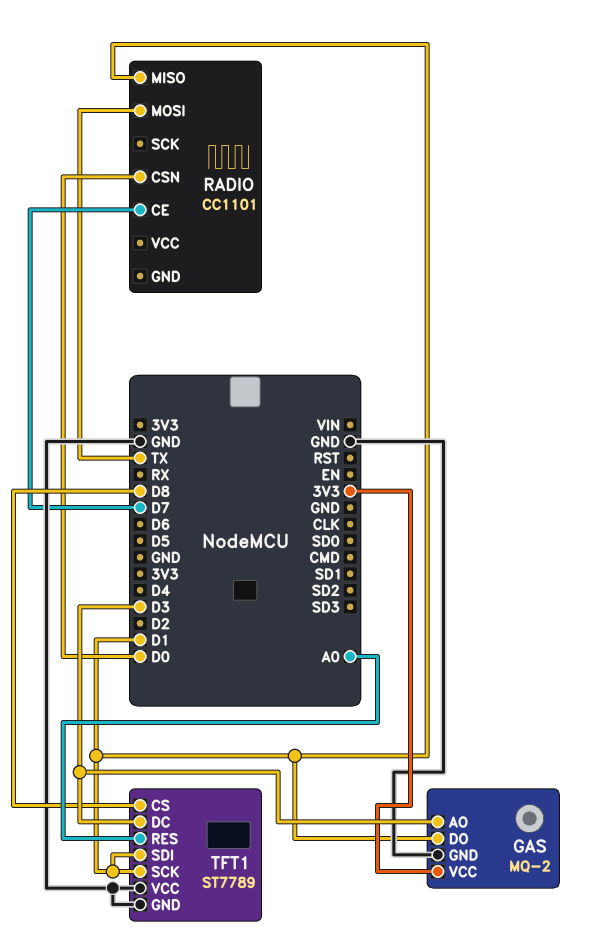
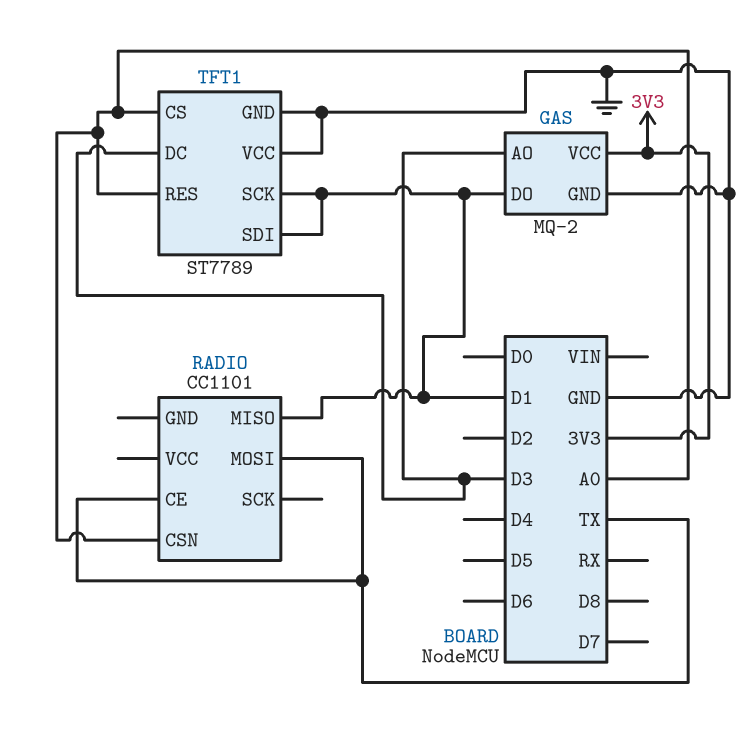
RADIO pin CE: D7 -> TX
RADIO pin CSN: D0 -> A0
TFT1 pin CS: D8 -> A0

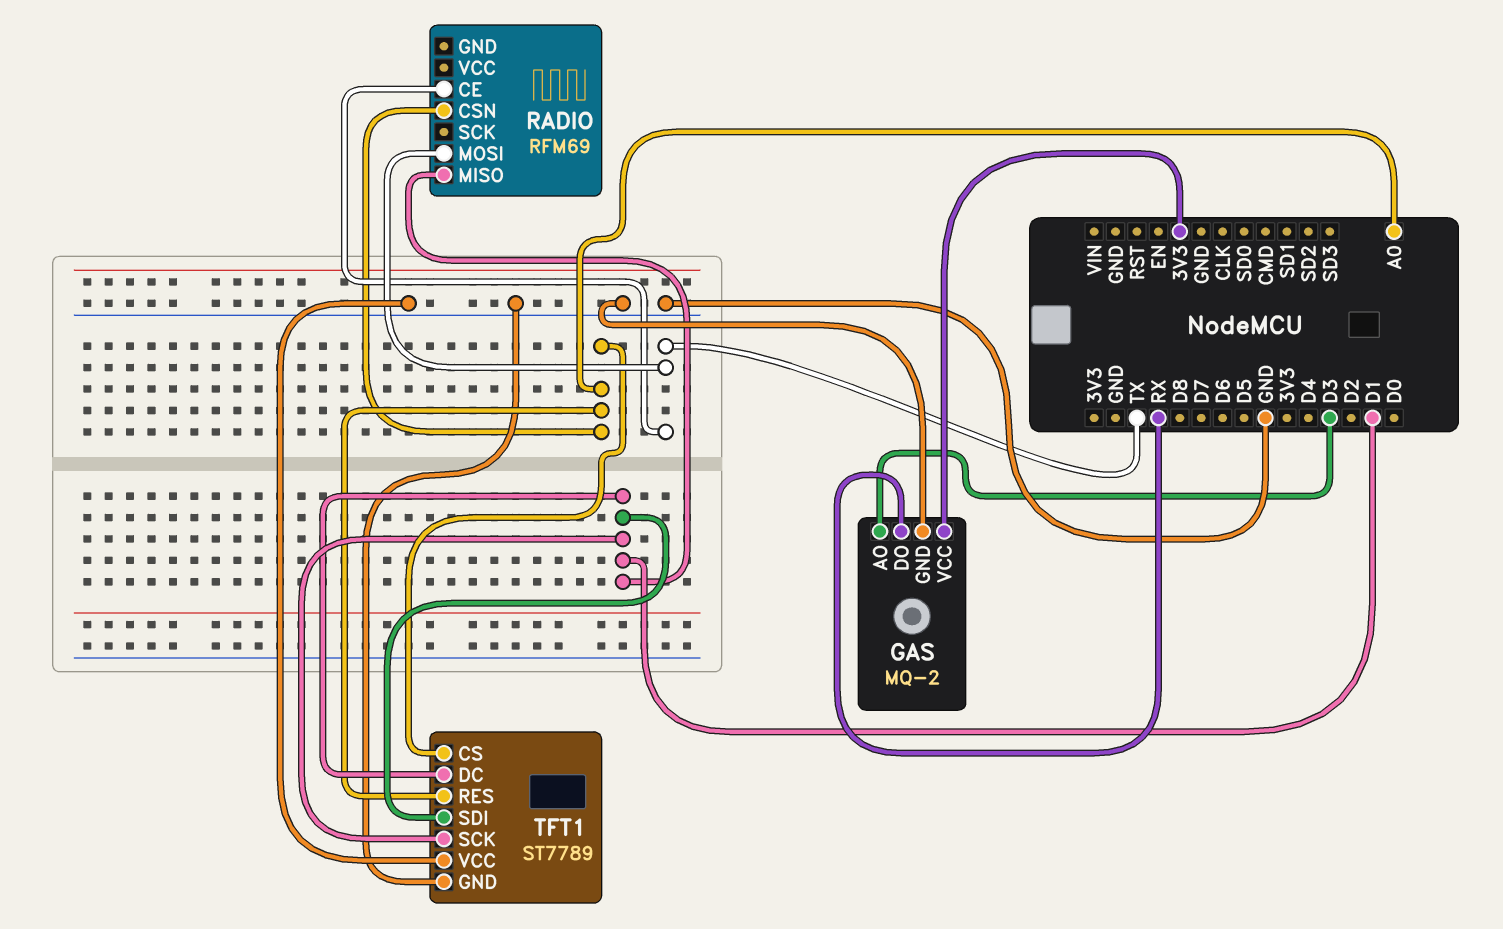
GAS pin DO: D1 -> RX
RADIO: CC1101 -> RFM69
TFT1 pin DC: D3 -> D1

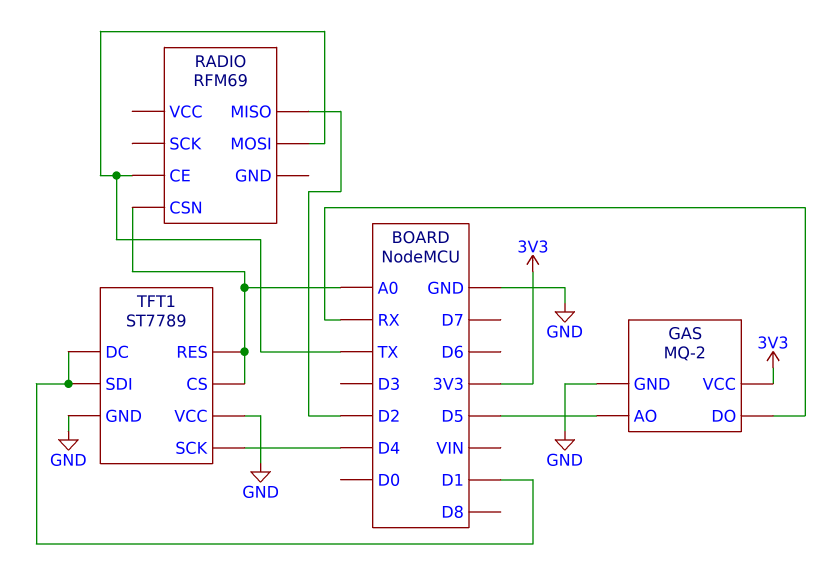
GAS pin AO: D3 -> D5
RADIO pin MISO: D1 -> D2
TFT1 pin SCK: D1 -> D4

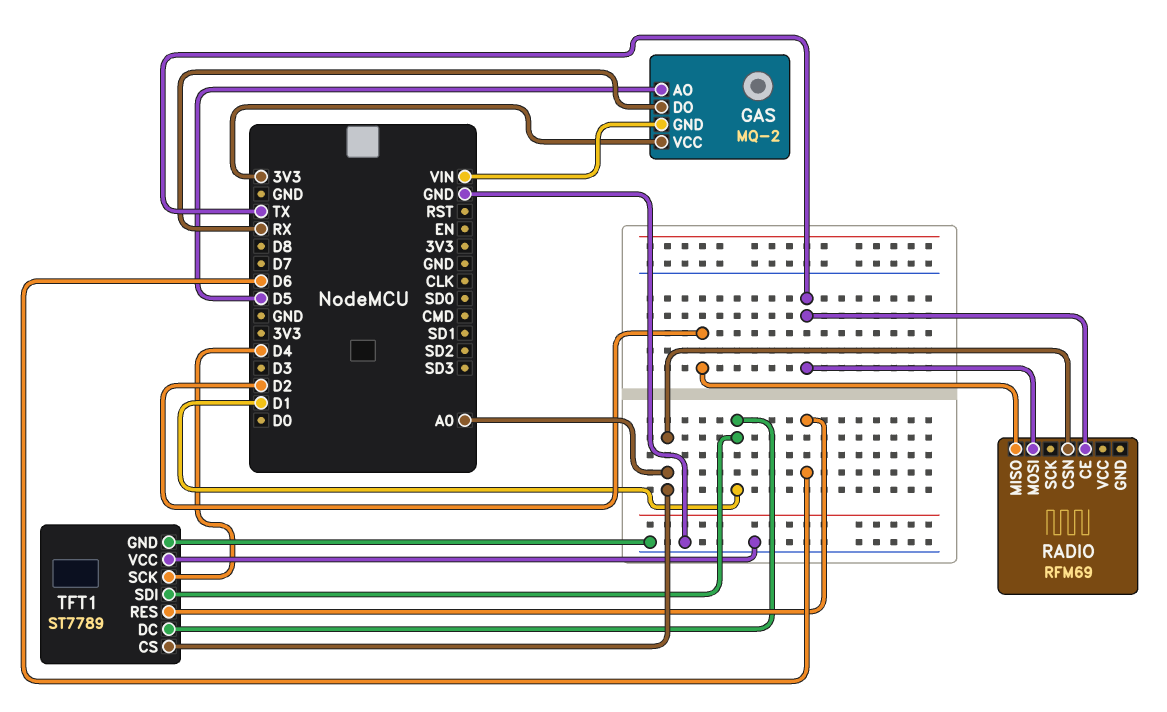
GAS pin GND: GND -> VIN
TFT1 pin RES: A0 -> D6

